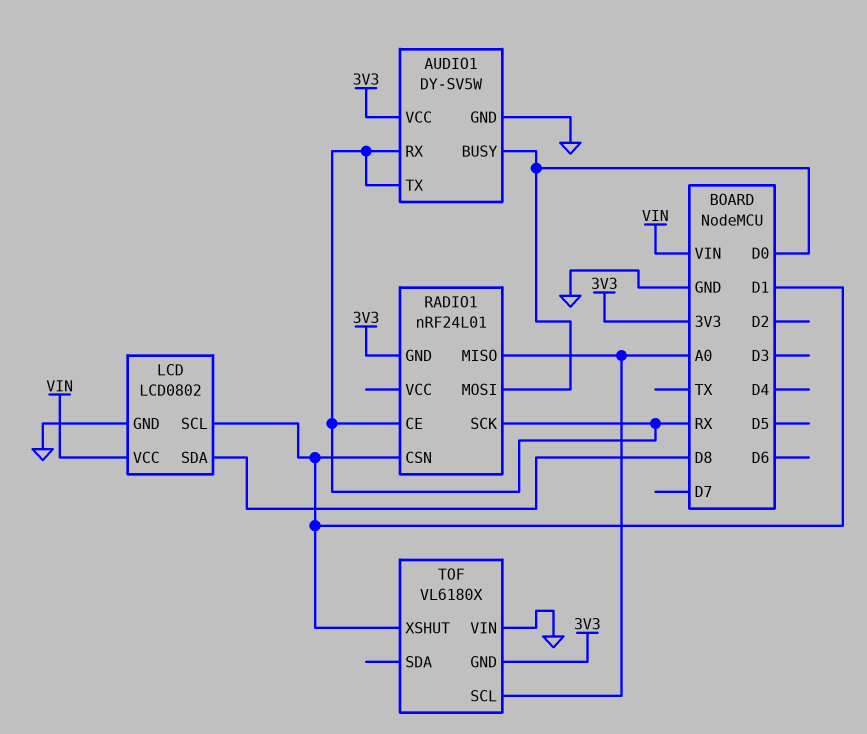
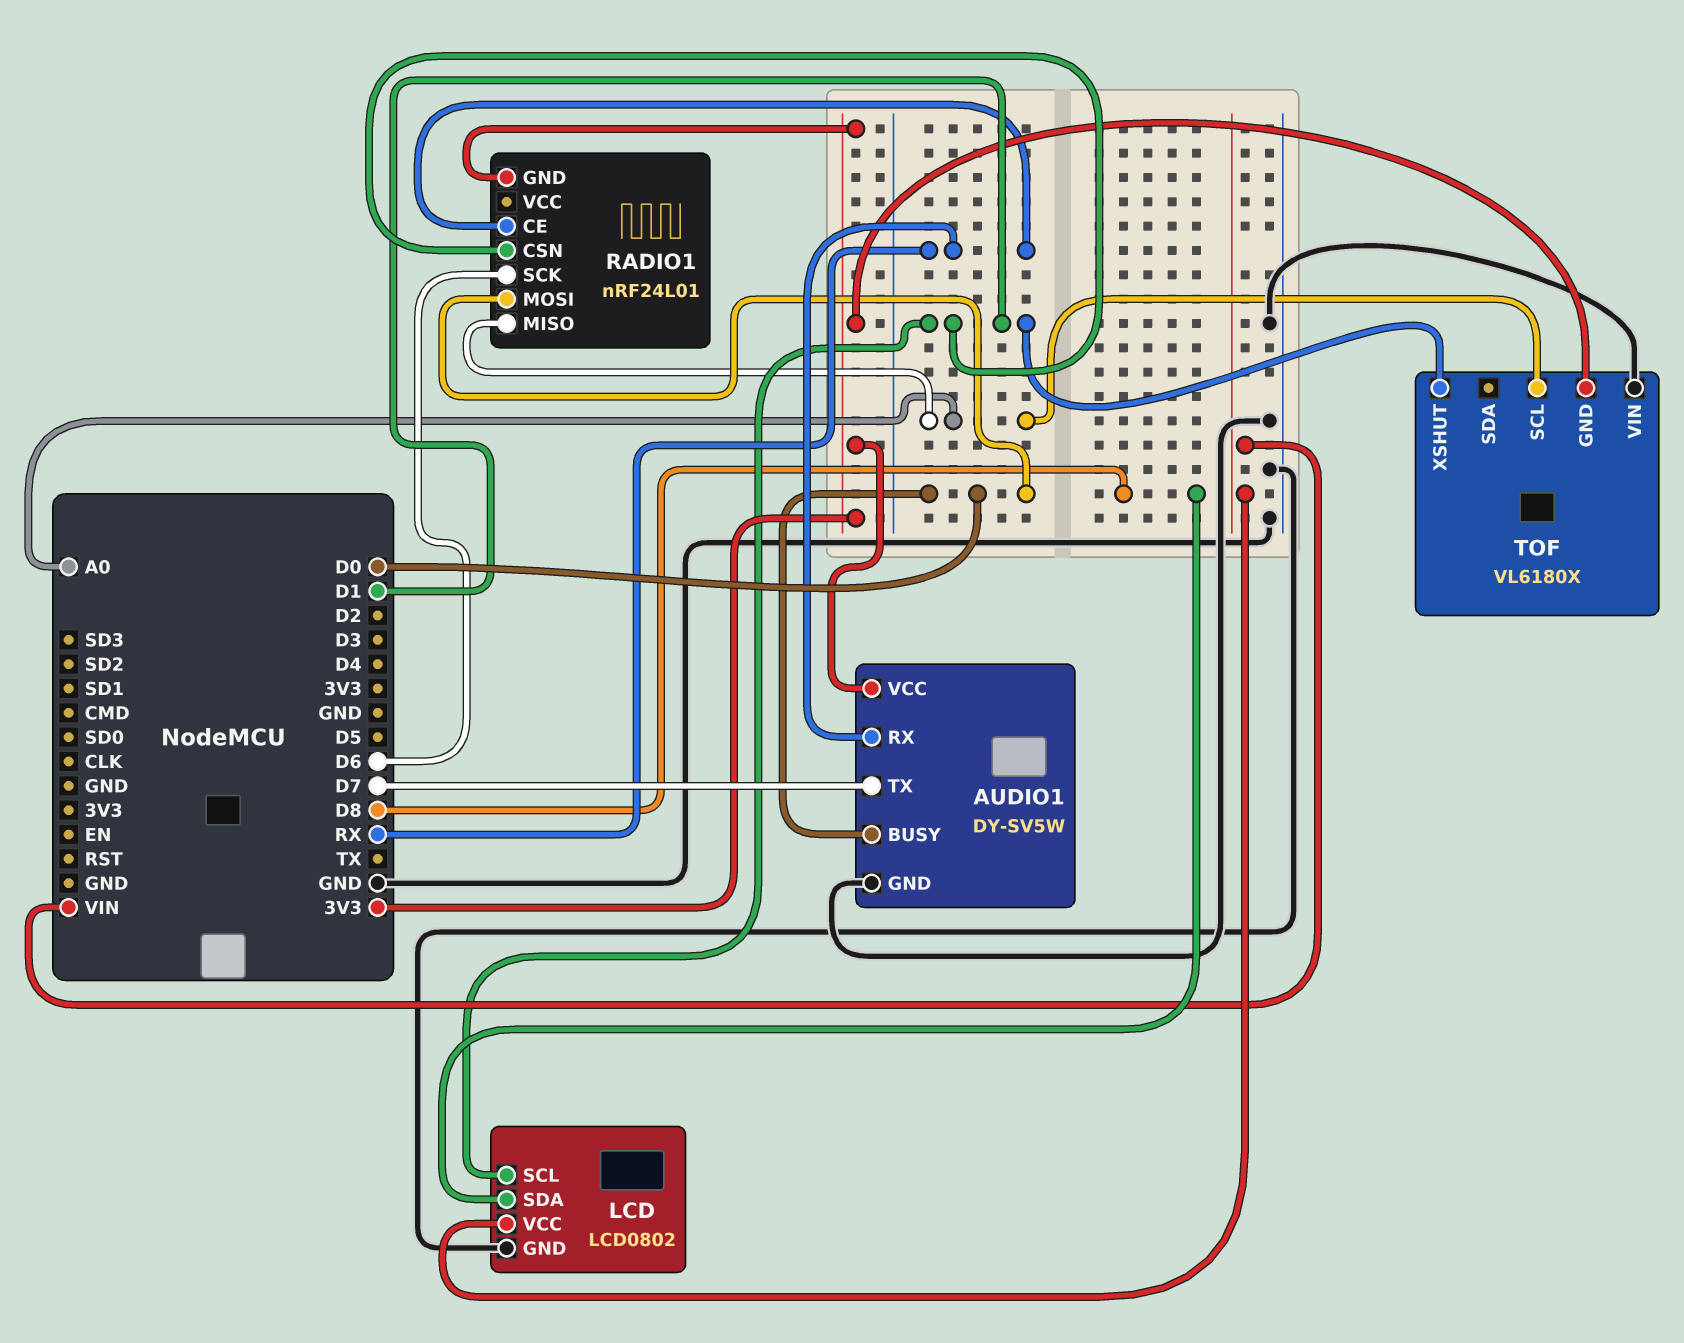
AUDIO1 pin TX: RX -> D7
RADIO1 pin SCK: RX -> D6

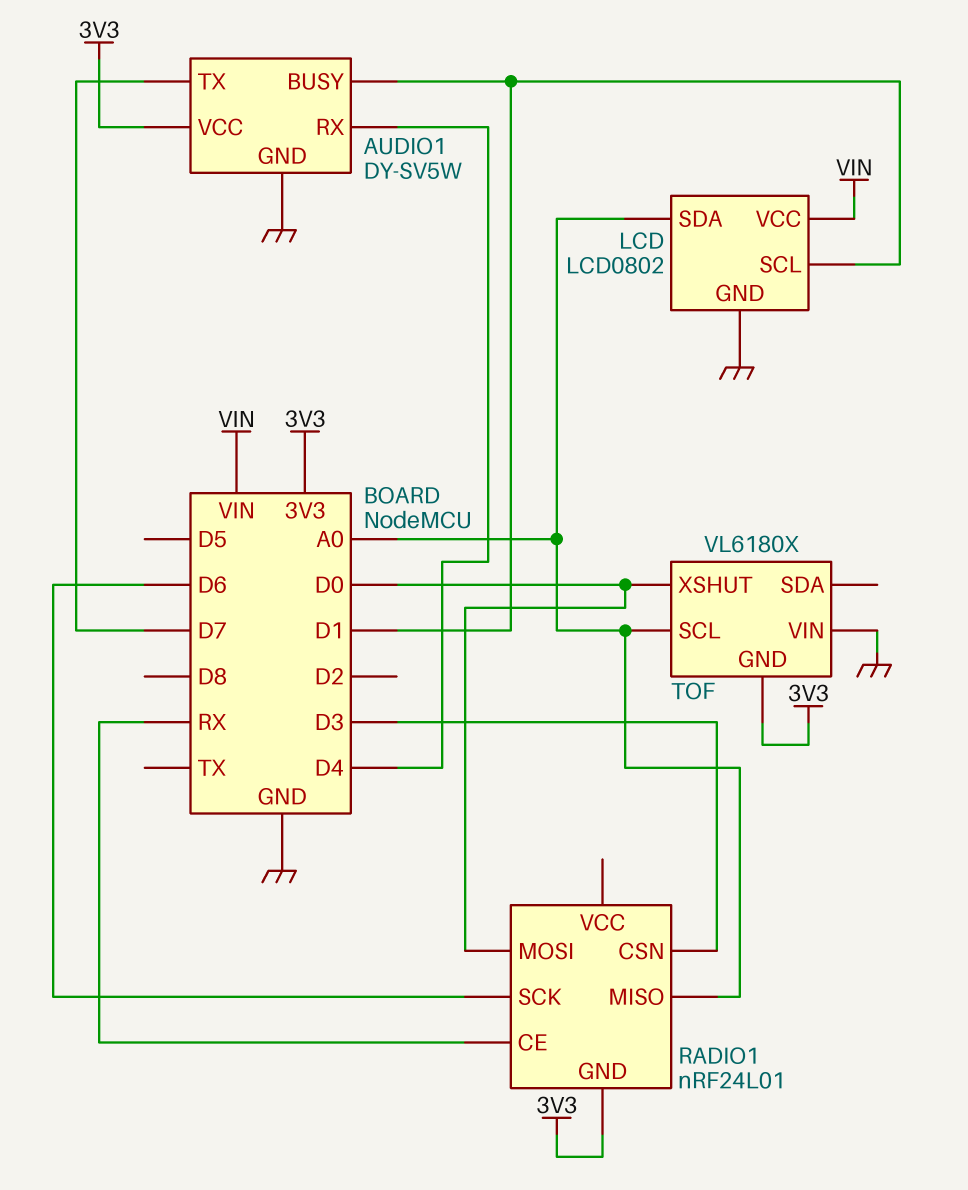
AUDIO1 pin BUSY: D0 -> D1
AUDIO1 pin RX: RX -> D4
LCD pin SDA: D8 -> A0
RADIO1 pin CSN: D1 -> D3
TOF pin XSHUT: D1 -> D0

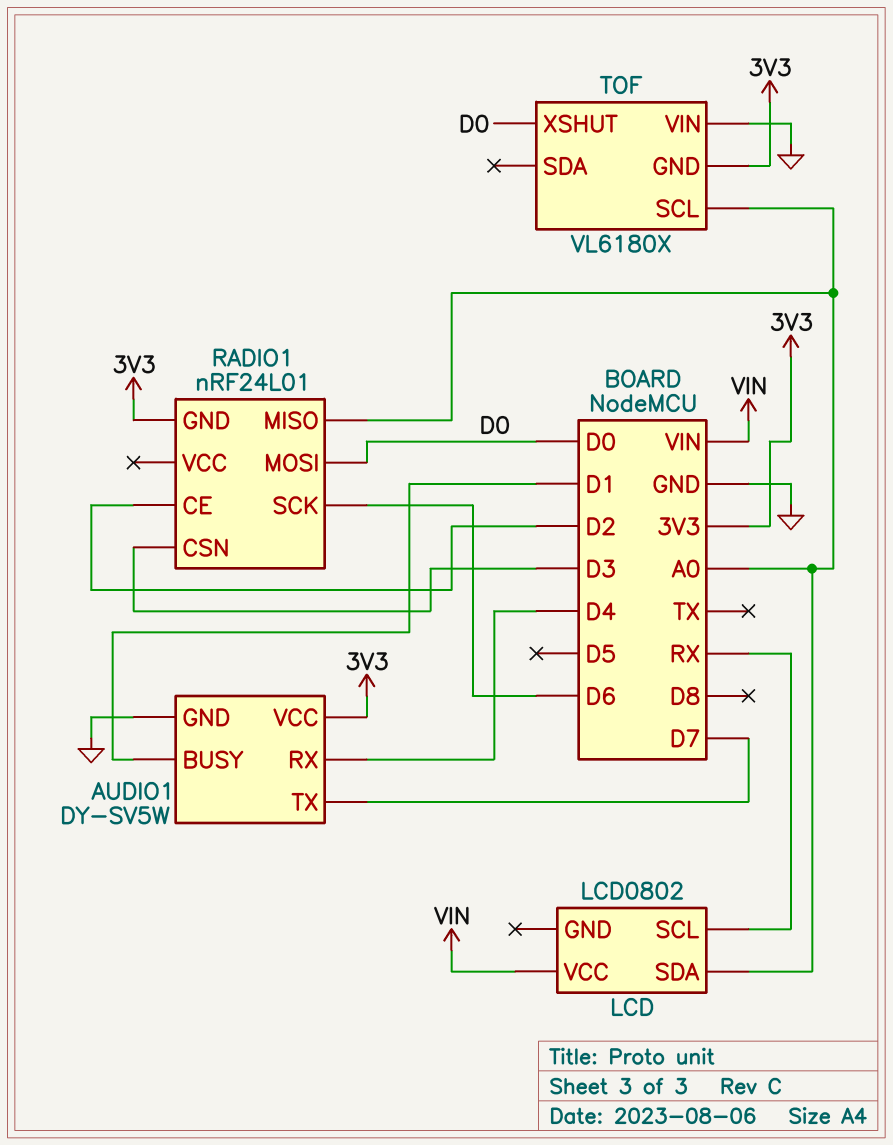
LCD pin GND: GND -> none
LCD pin SCL: D1 -> RX
RADIO1 pin CE: RX -> D2

